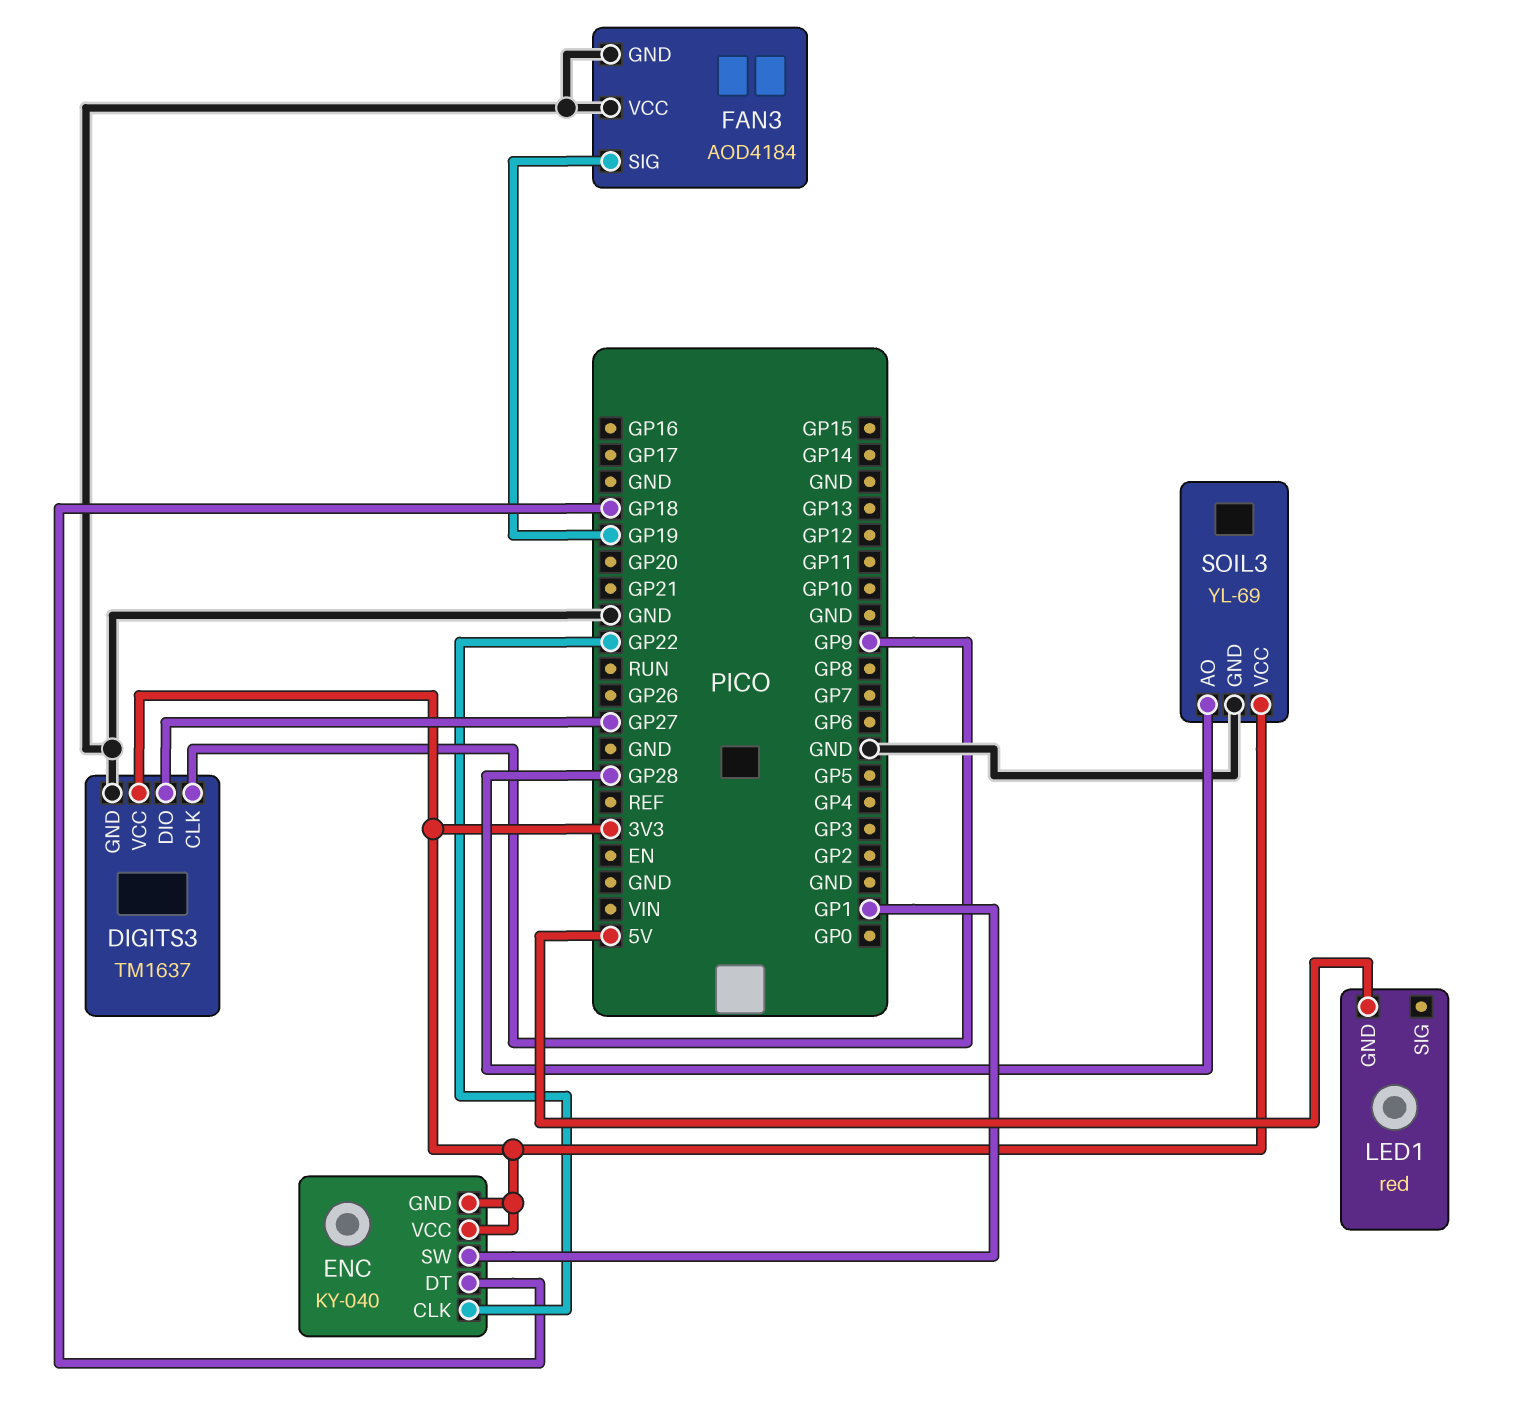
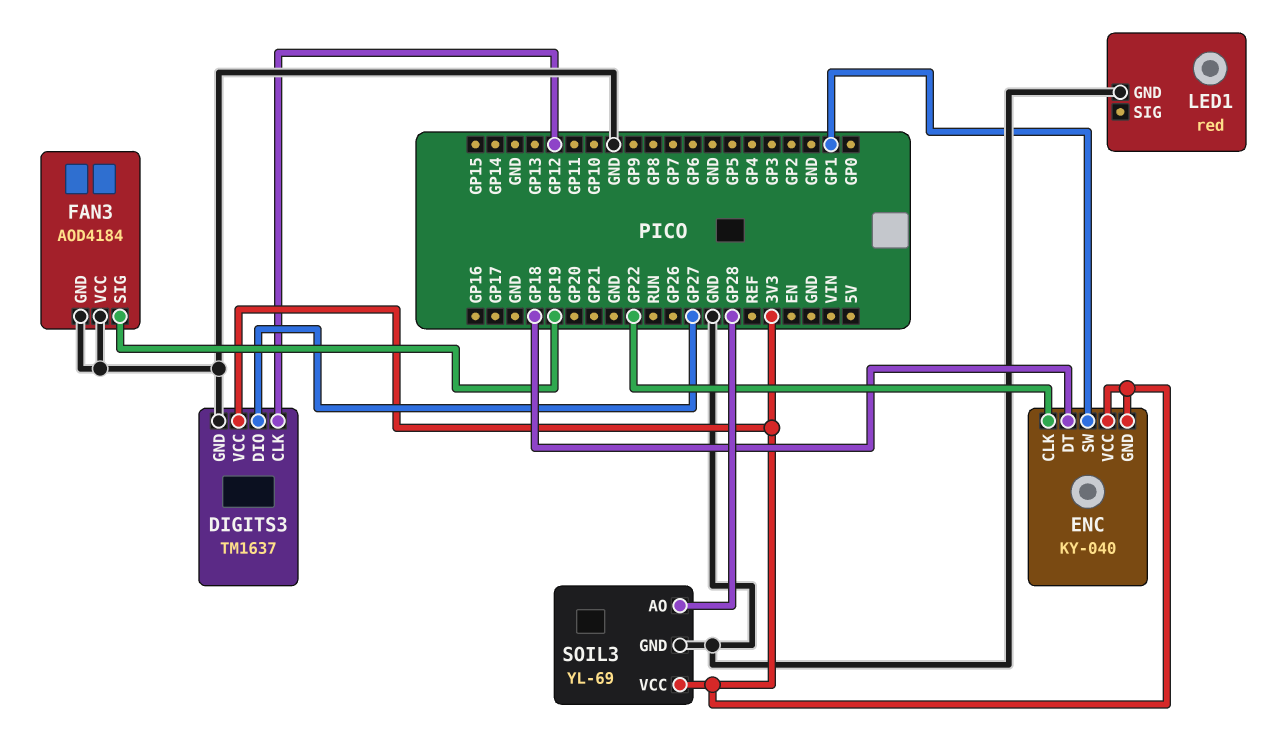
DIGITS3 pin CLK: GP9 -> GP12
LED1 pin GND: 5V -> GND

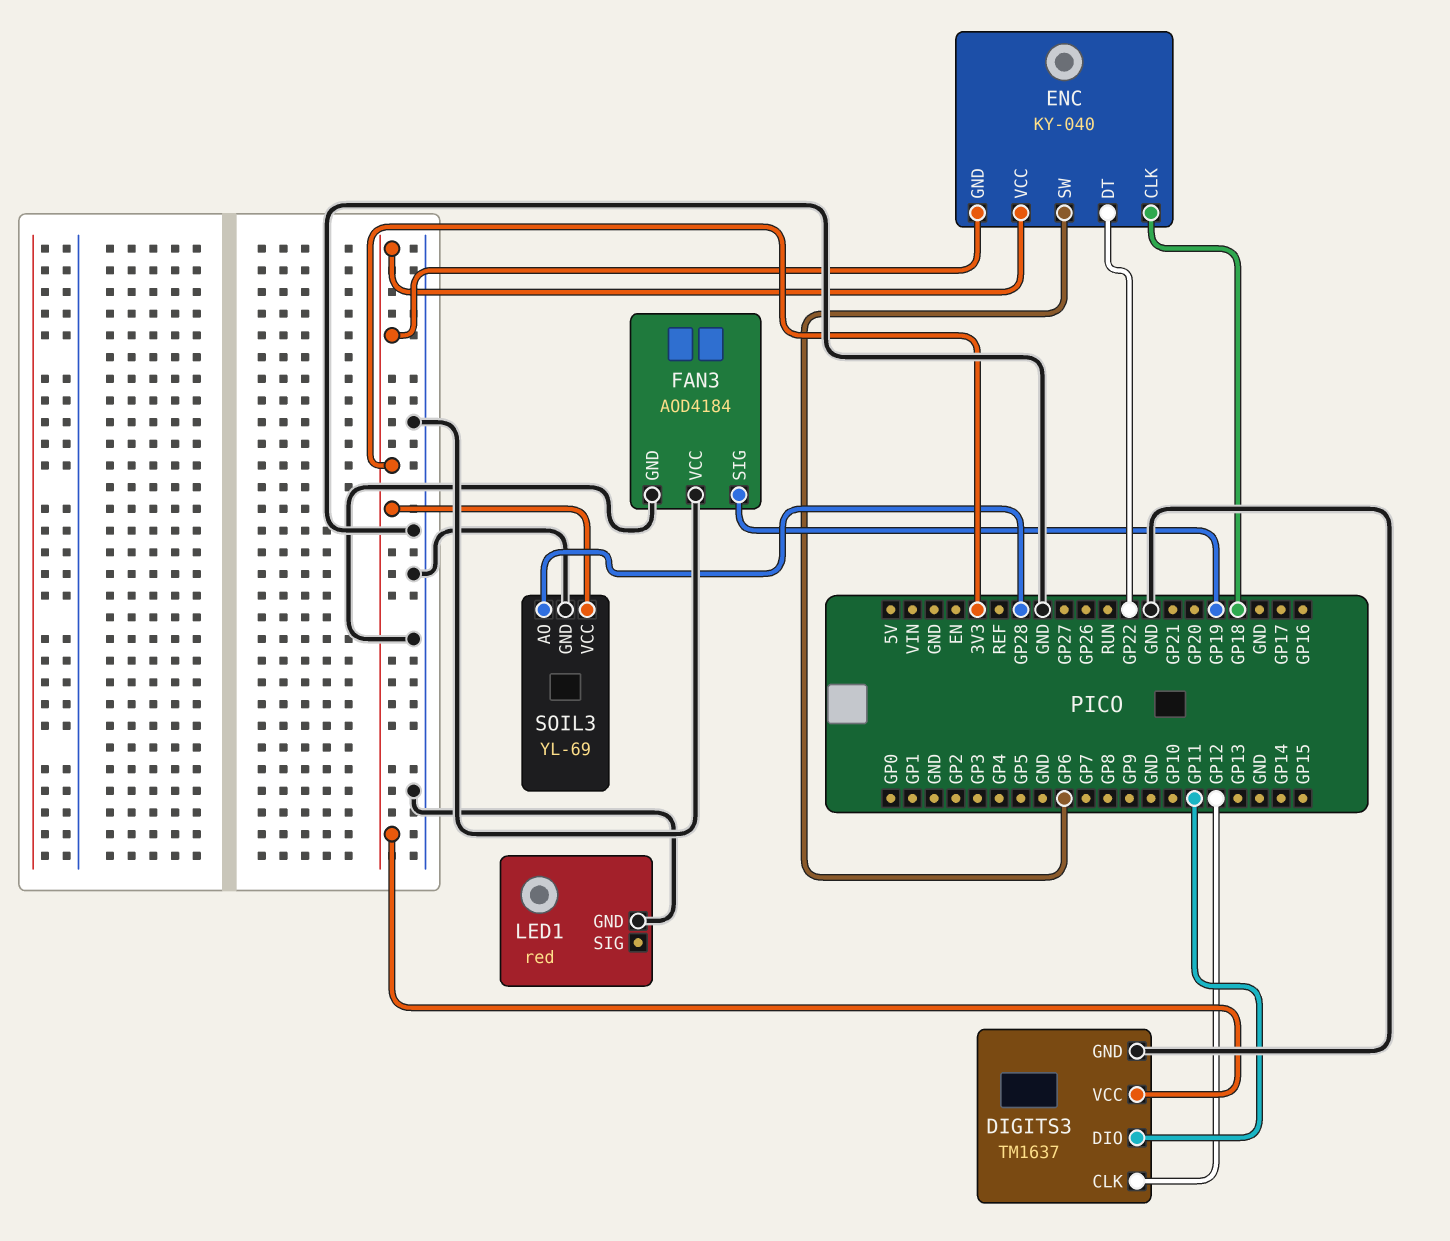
DIGITS3 pin DIO: GP27 -> GP11
ENC pin CLK: GP22 -> GP18
ENC pin DT: GP18 -> GP22
ENC pin SW: GP1 -> GP6

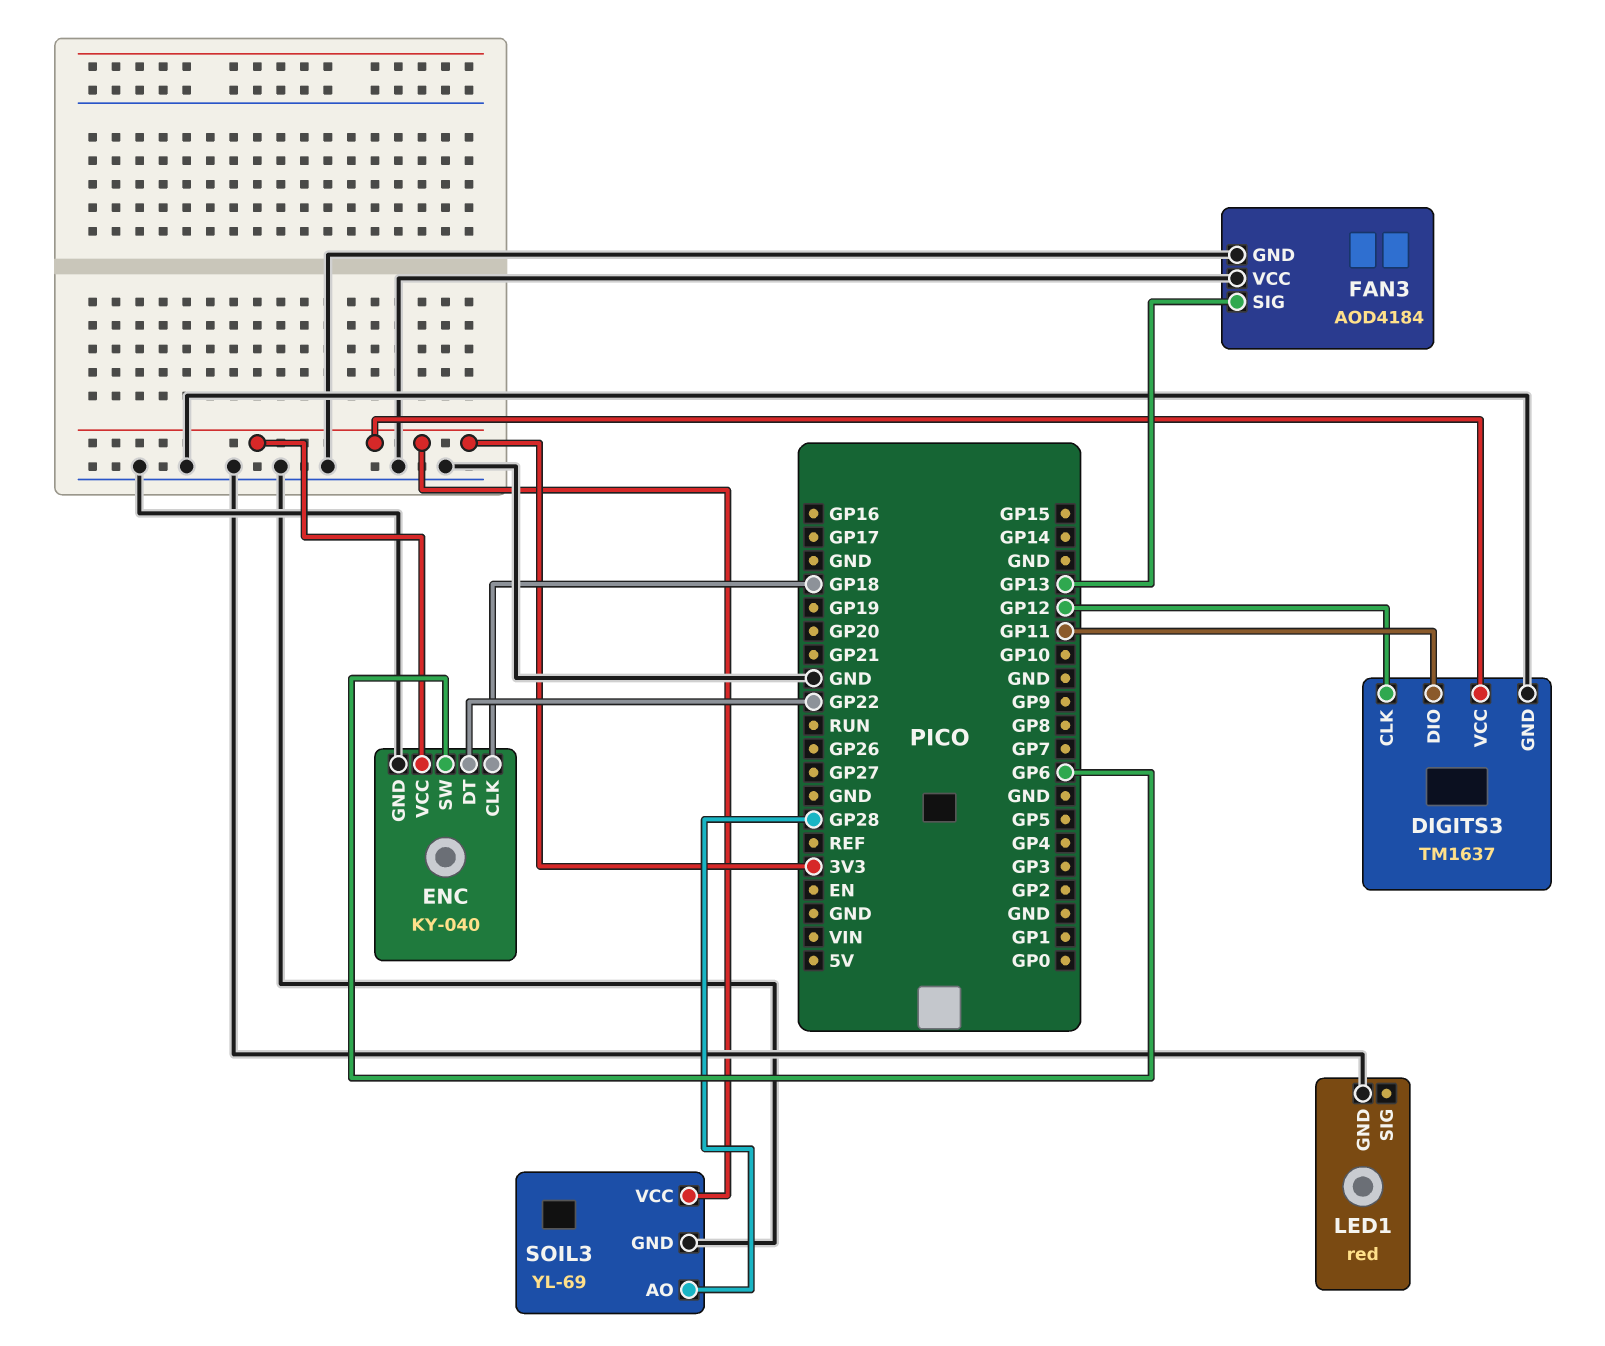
ENC pin GND: 3V3 -> GND
FAN3 pin SIG: GP19 -> GP13

